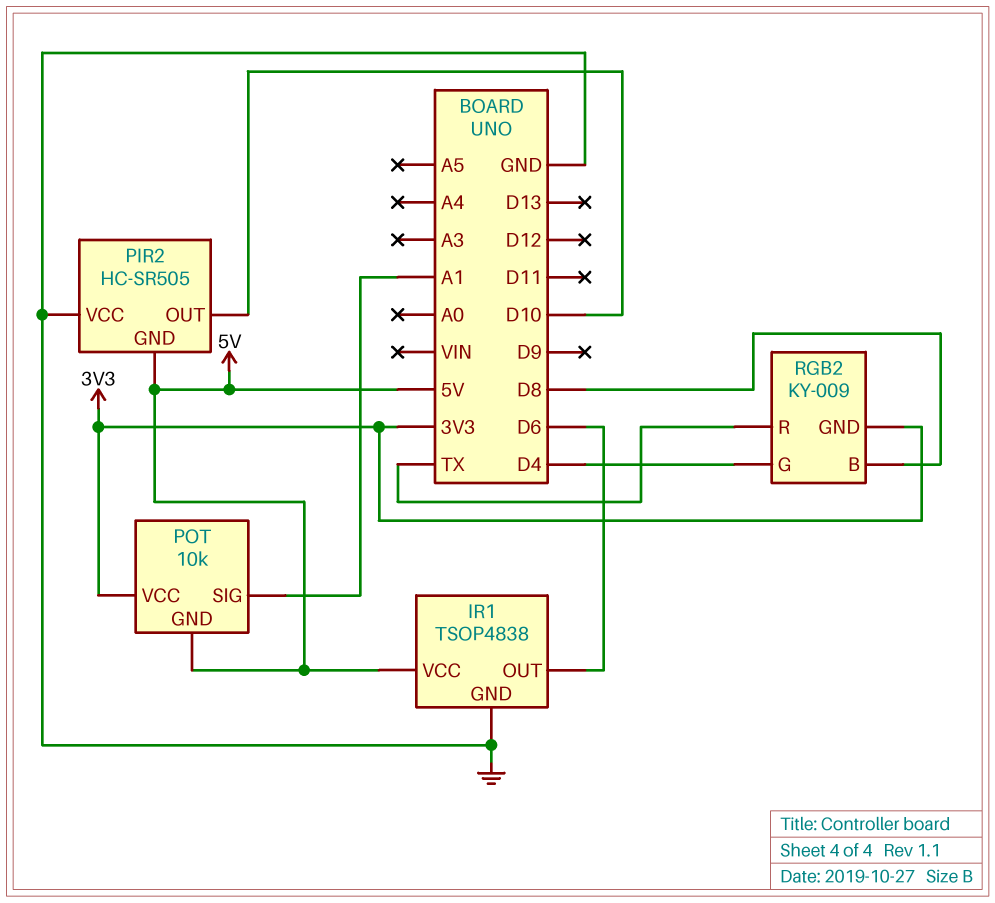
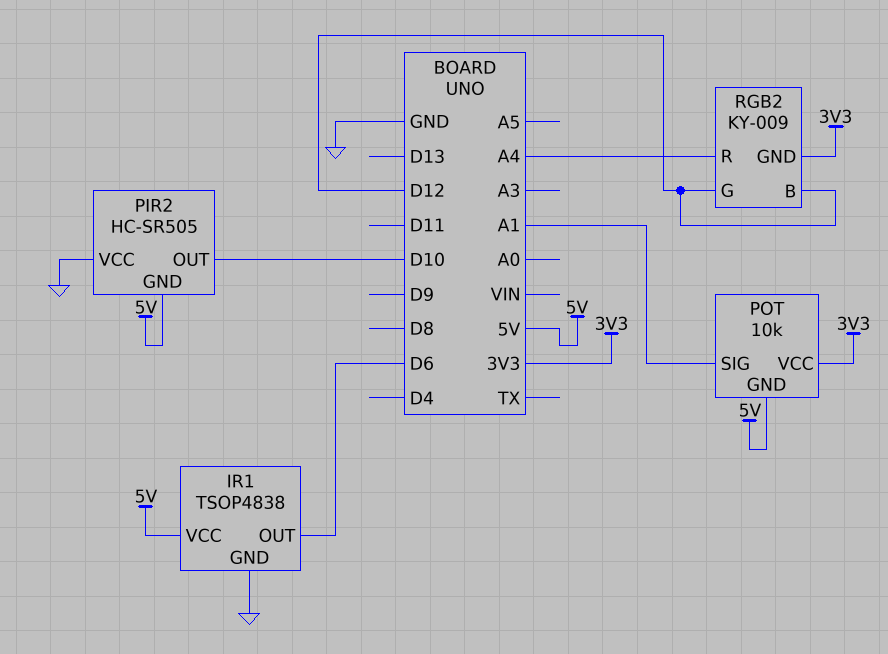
RGB2 pin B: D8 -> D12
RGB2 pin G: D4 -> D12
RGB2 pin R: TX -> A4

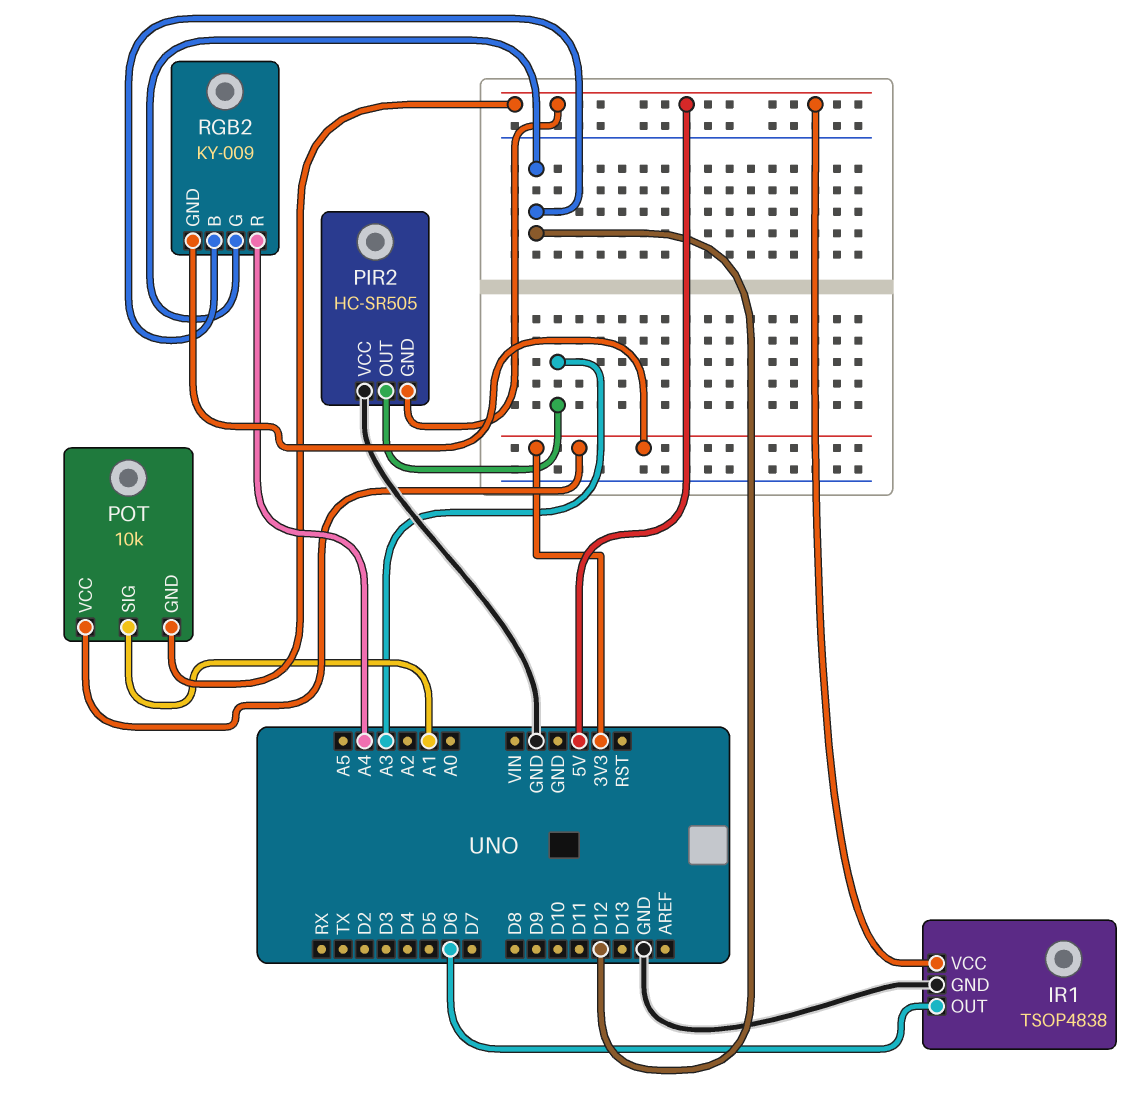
PIR2 pin OUT: D10 -> A3

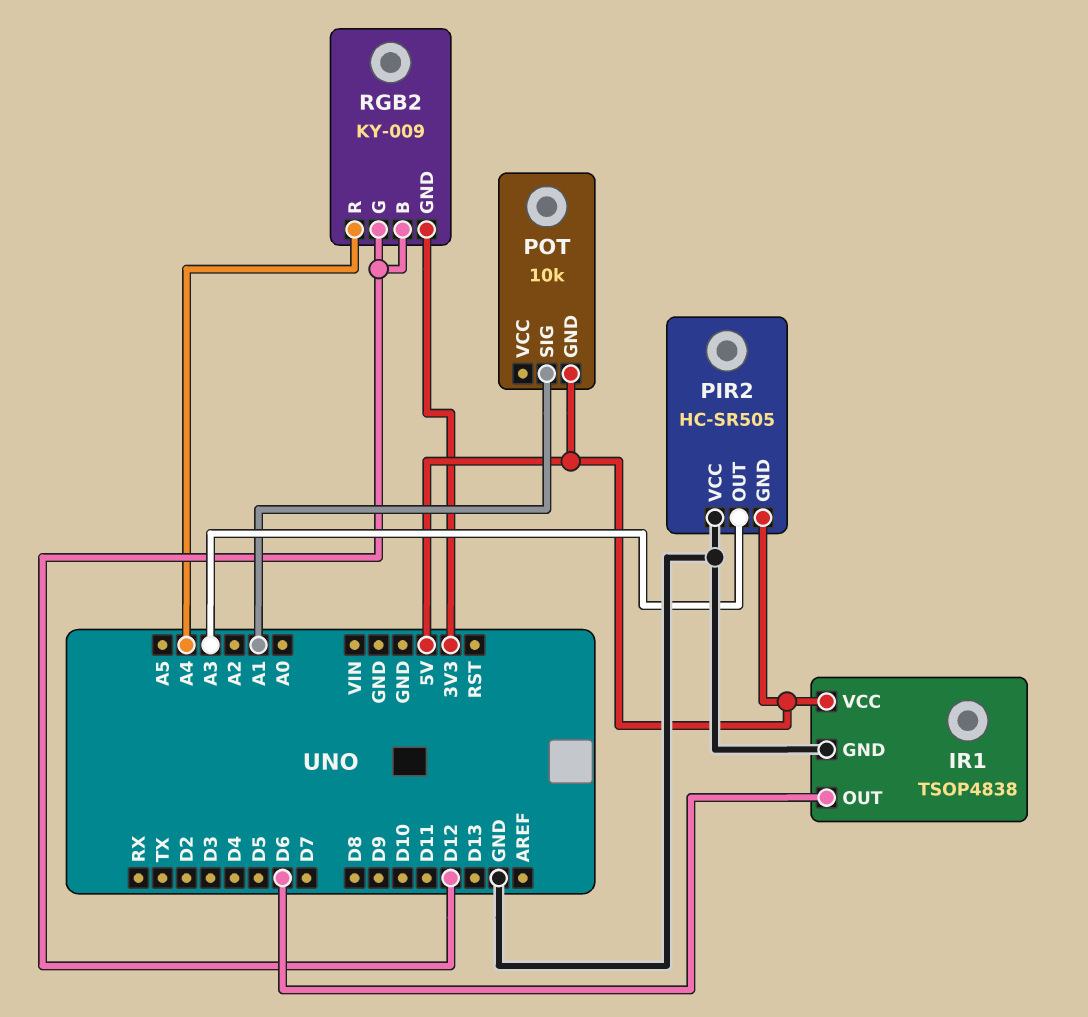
POT pin VCC: 3V3 -> none

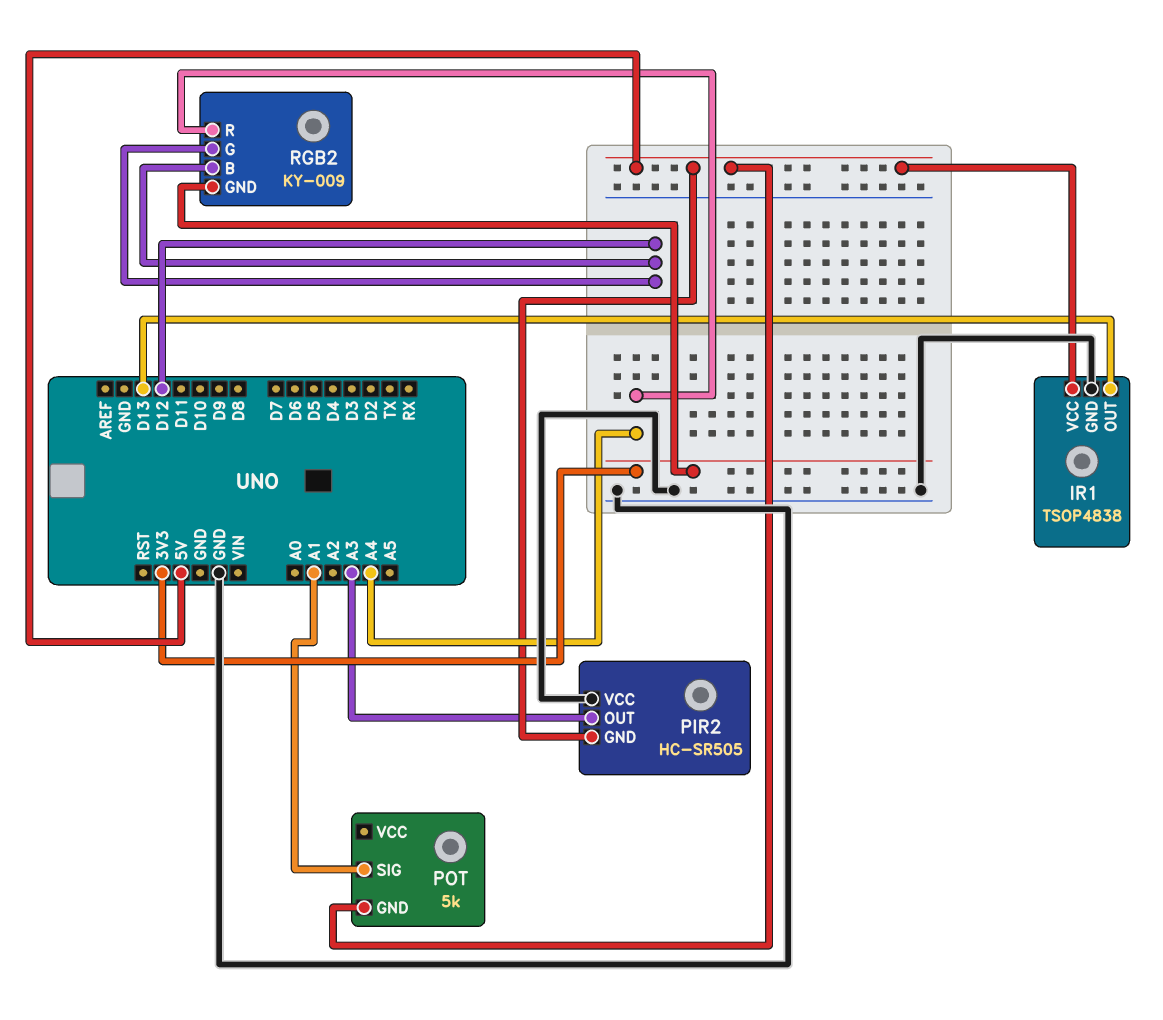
IR1 pin OUT: D6 -> D13
POT: 10k -> 5k

